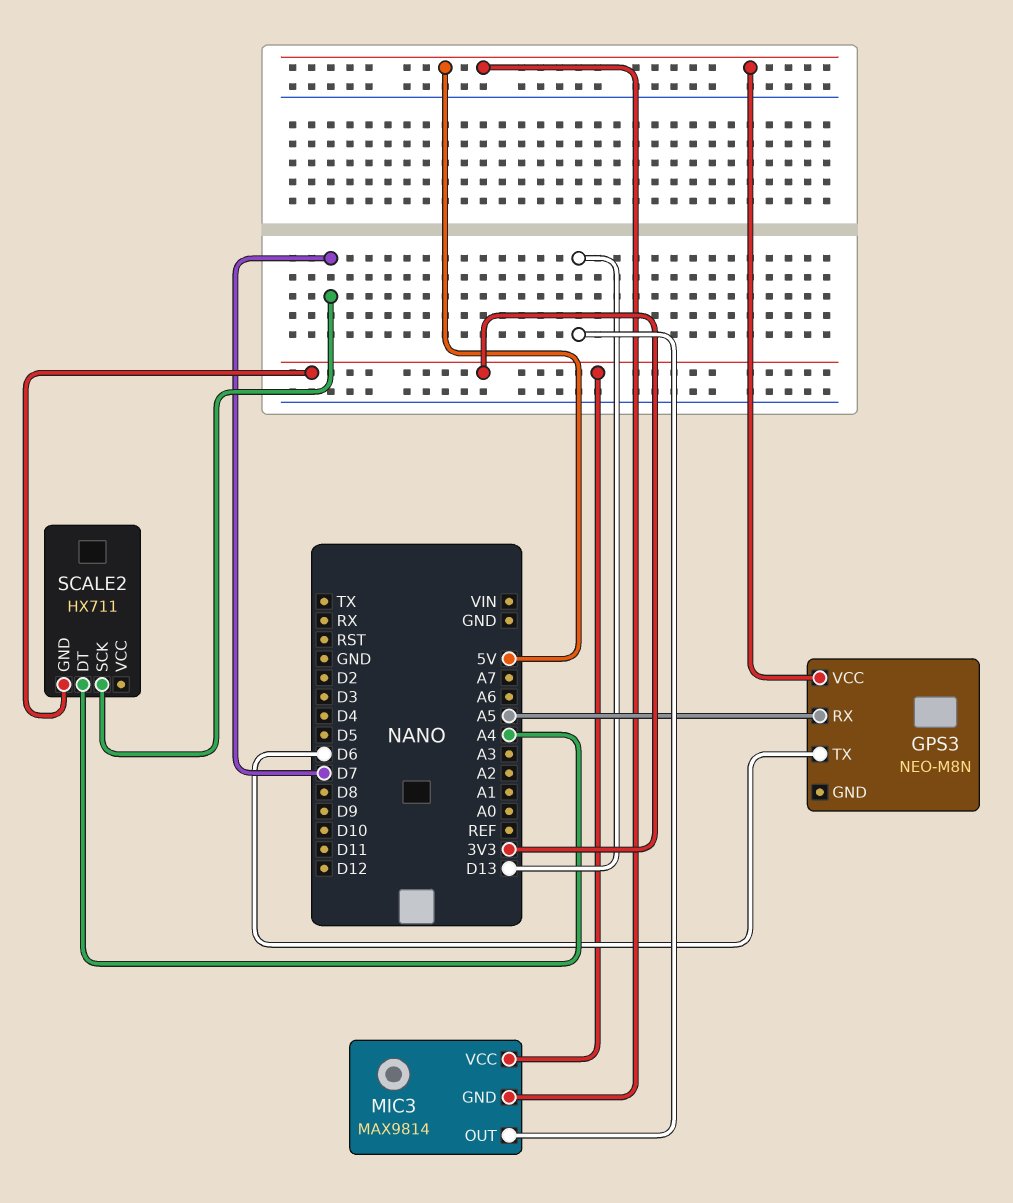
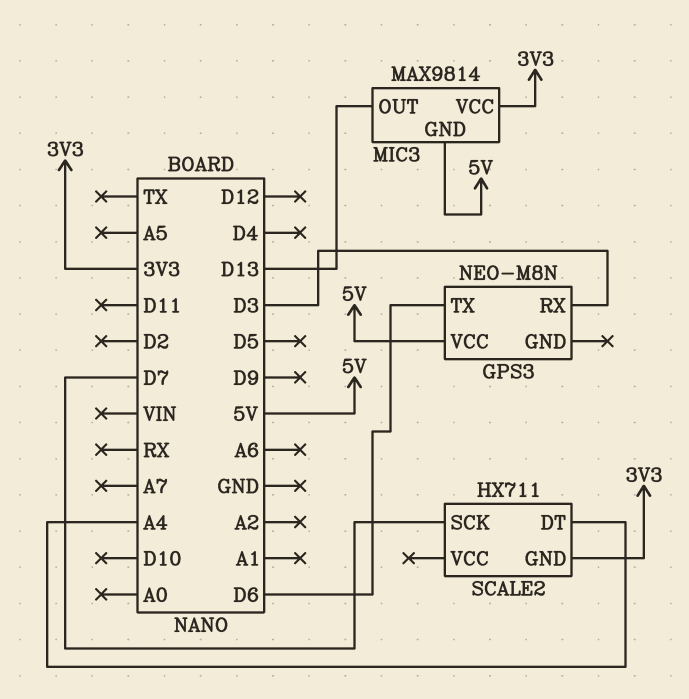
GPS3 pin RX: A5 -> D3

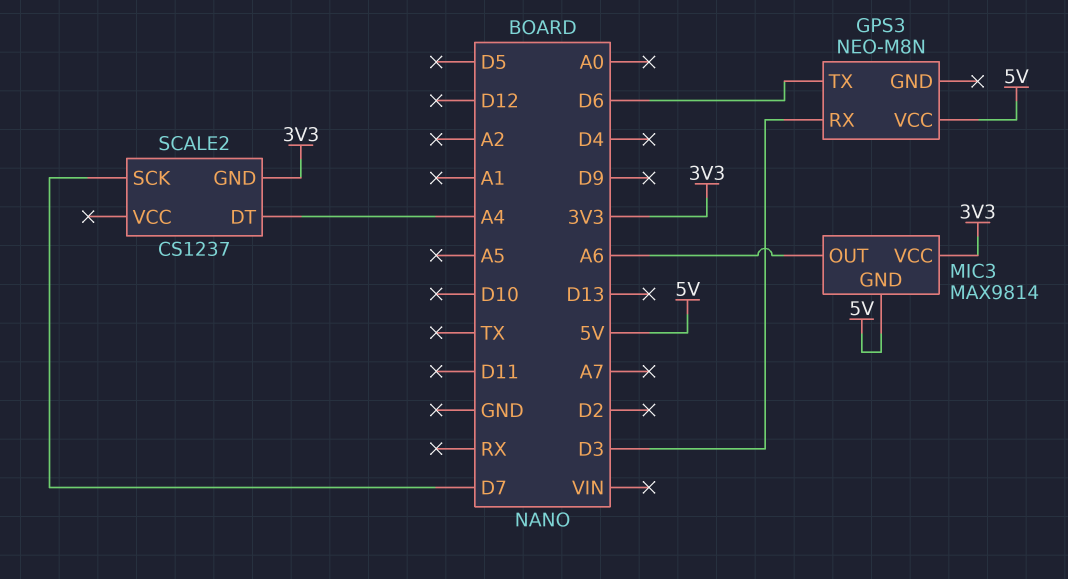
MIC3 pin OUT: D13 -> A6
SCALE2: HX711 -> CS1237

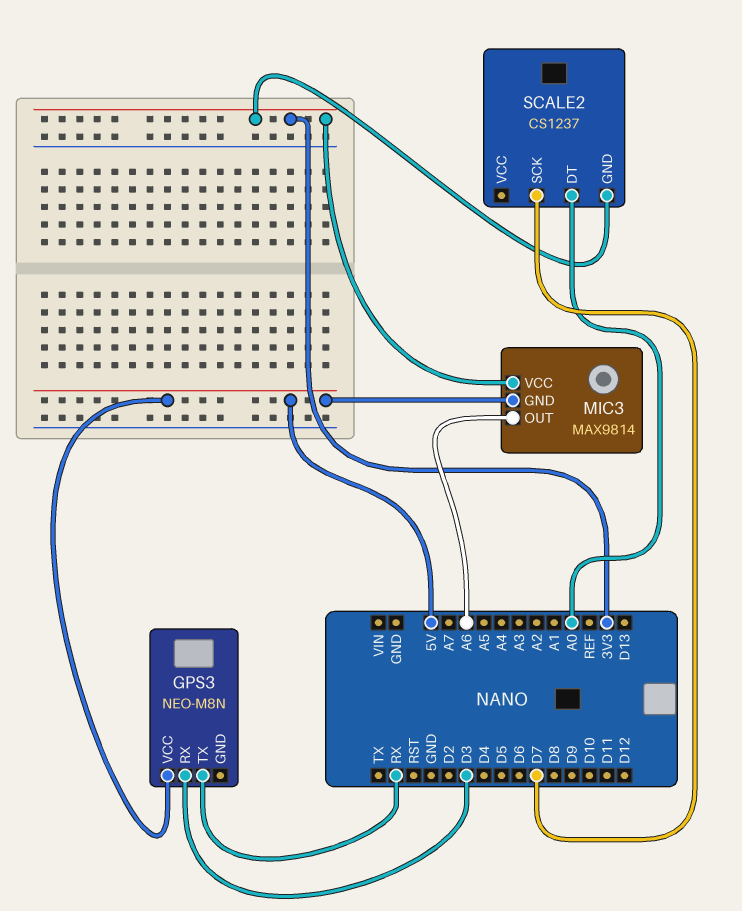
GPS3 pin TX: D6 -> RX
SCALE2 pin DT: A4 -> A0

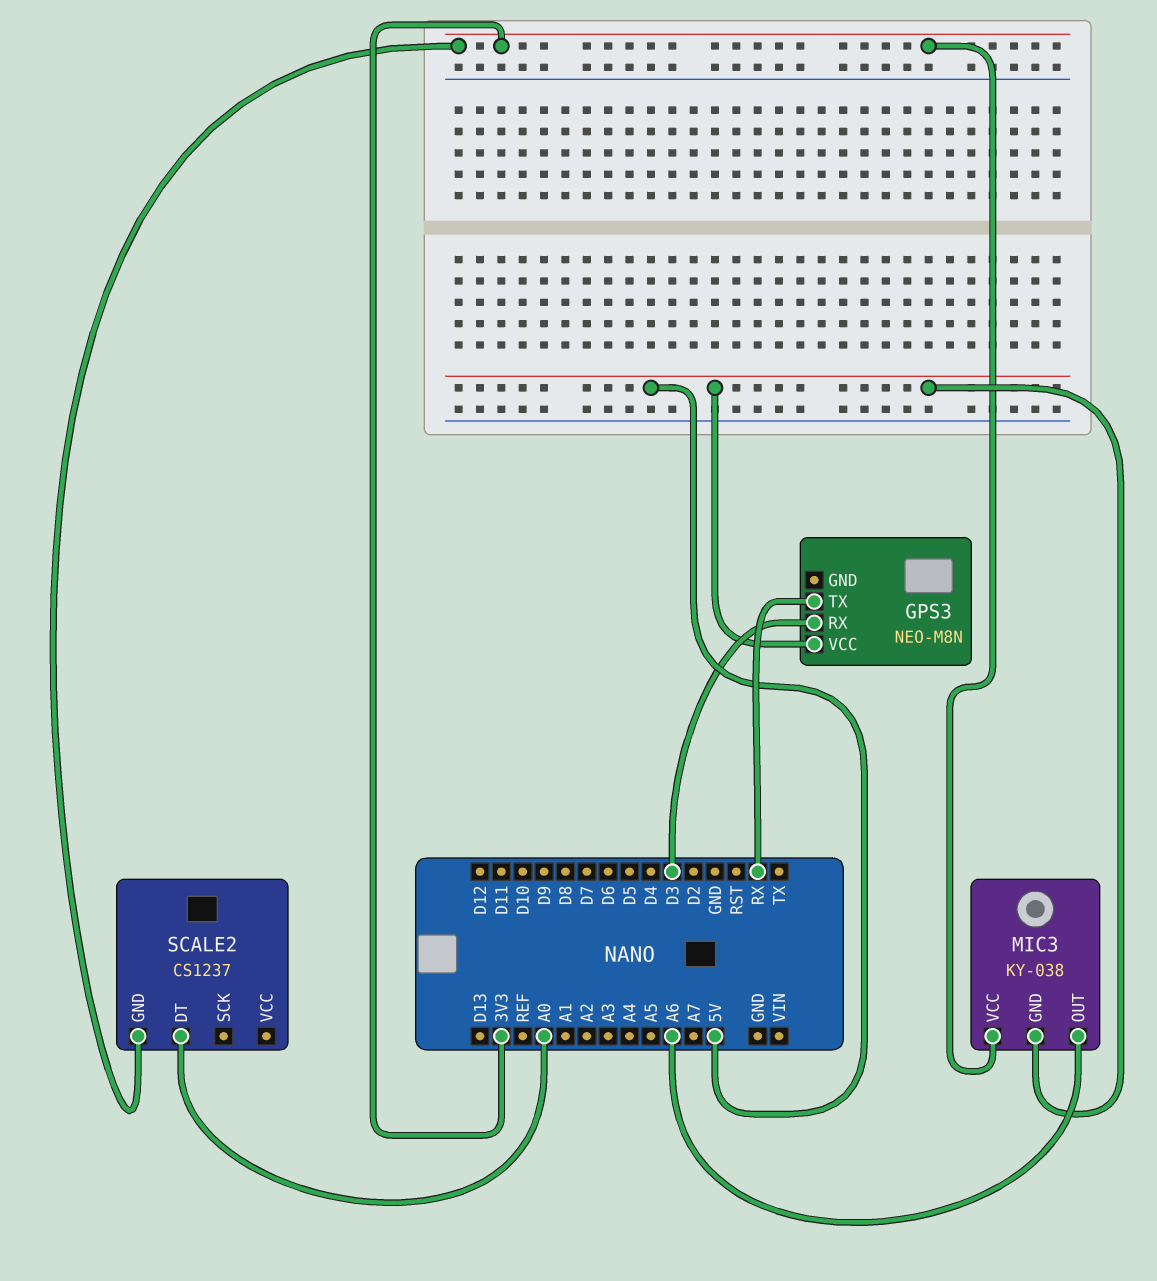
MIC3: MAX9814 -> KY-038
SCALE2 pin SCK: D7 -> none

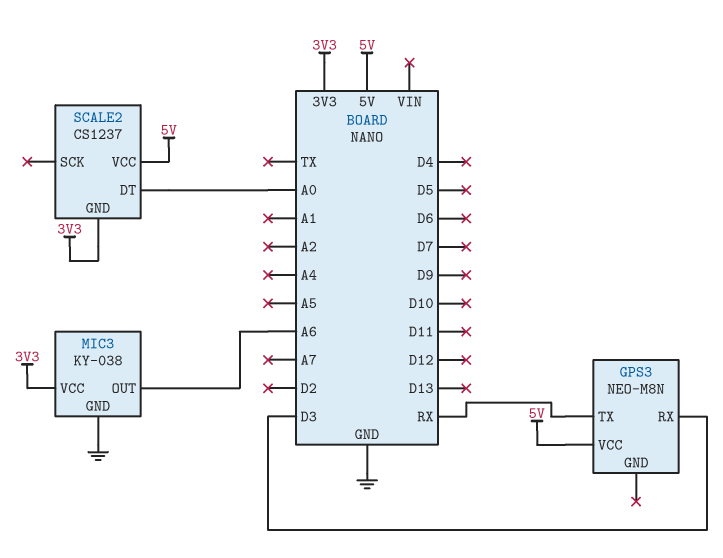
MIC3 pin GND: 5V -> GND
SCALE2 pin VCC: none -> 5V

